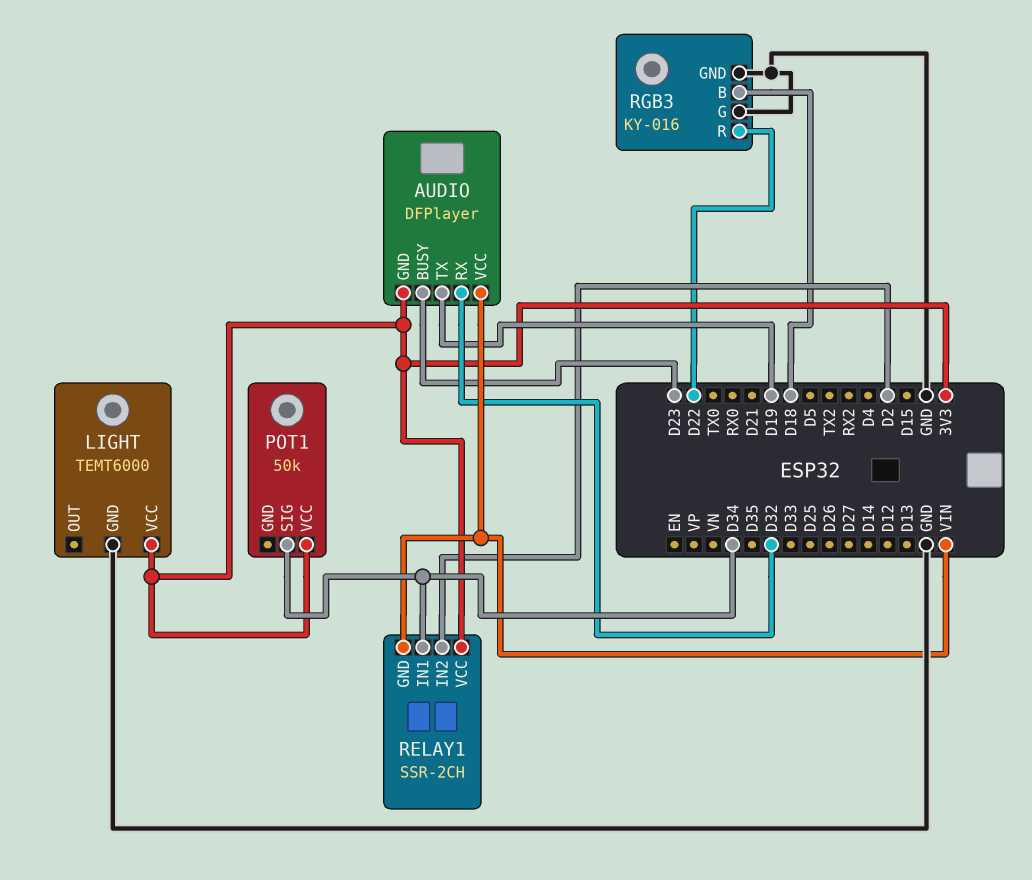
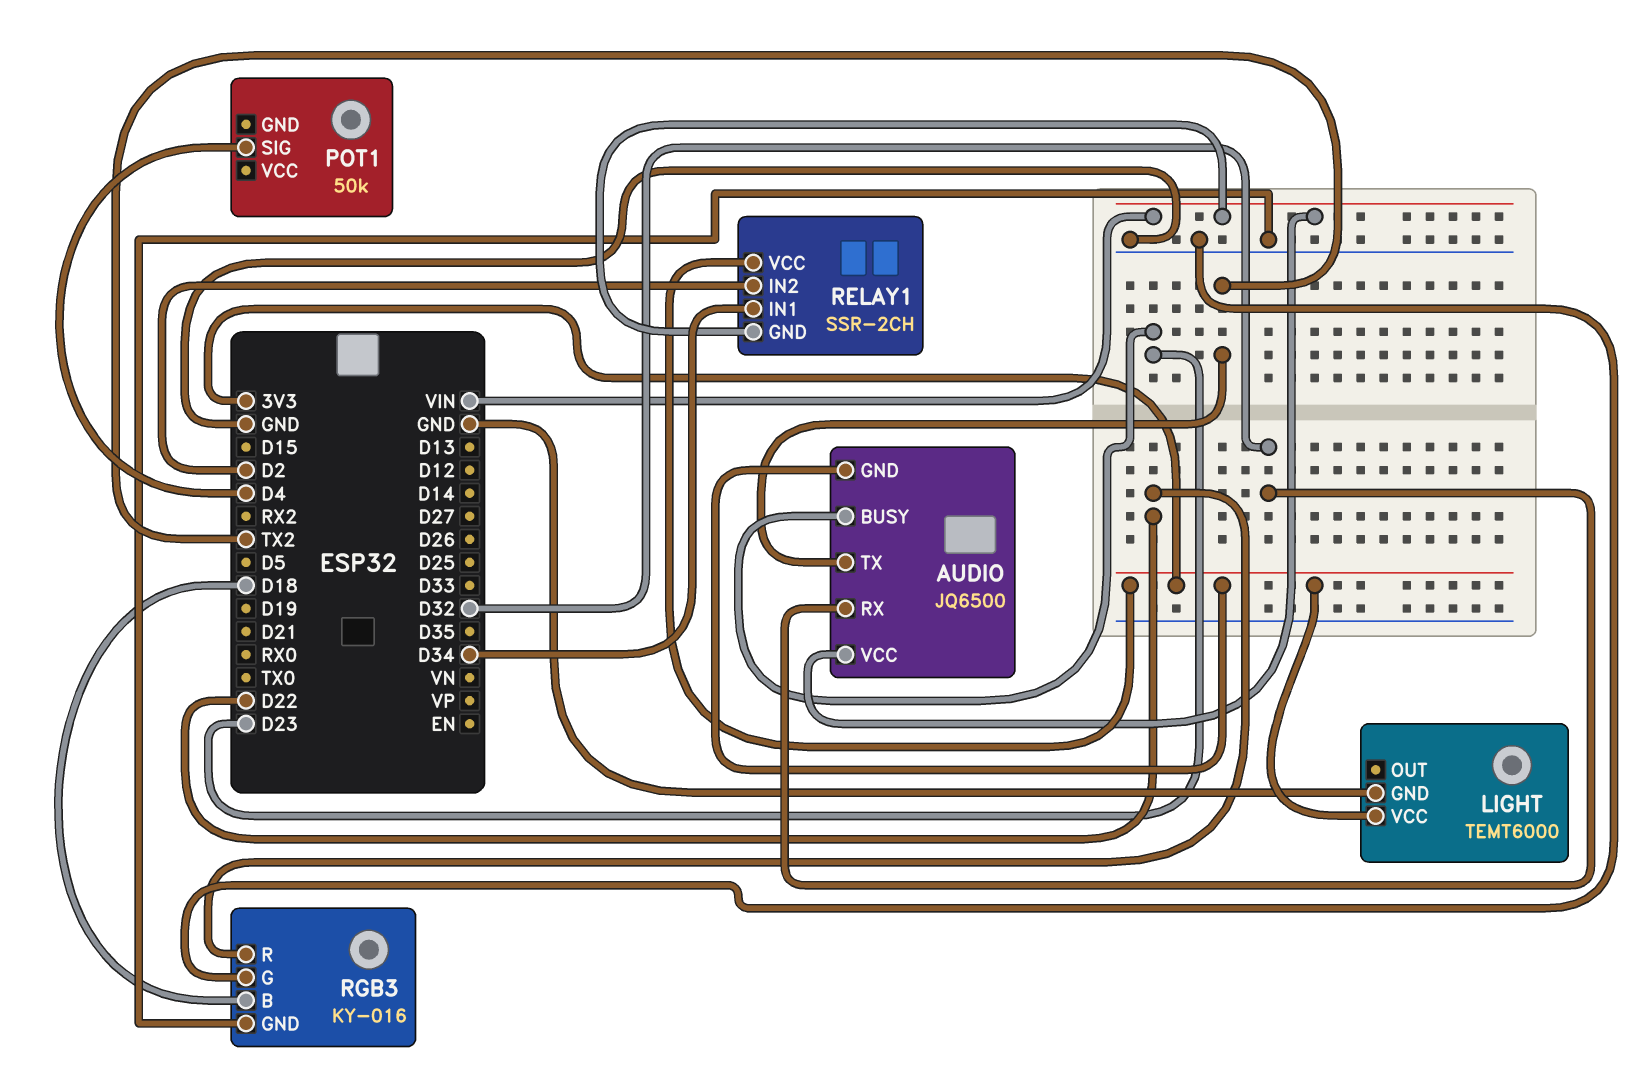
AUDIO: DFPlayer -> JQ6500
AUDIO pin TX: D19 -> TX2
POT1 pin SIG: D34 -> D4
POT1 pin VCC: 3V3 -> none

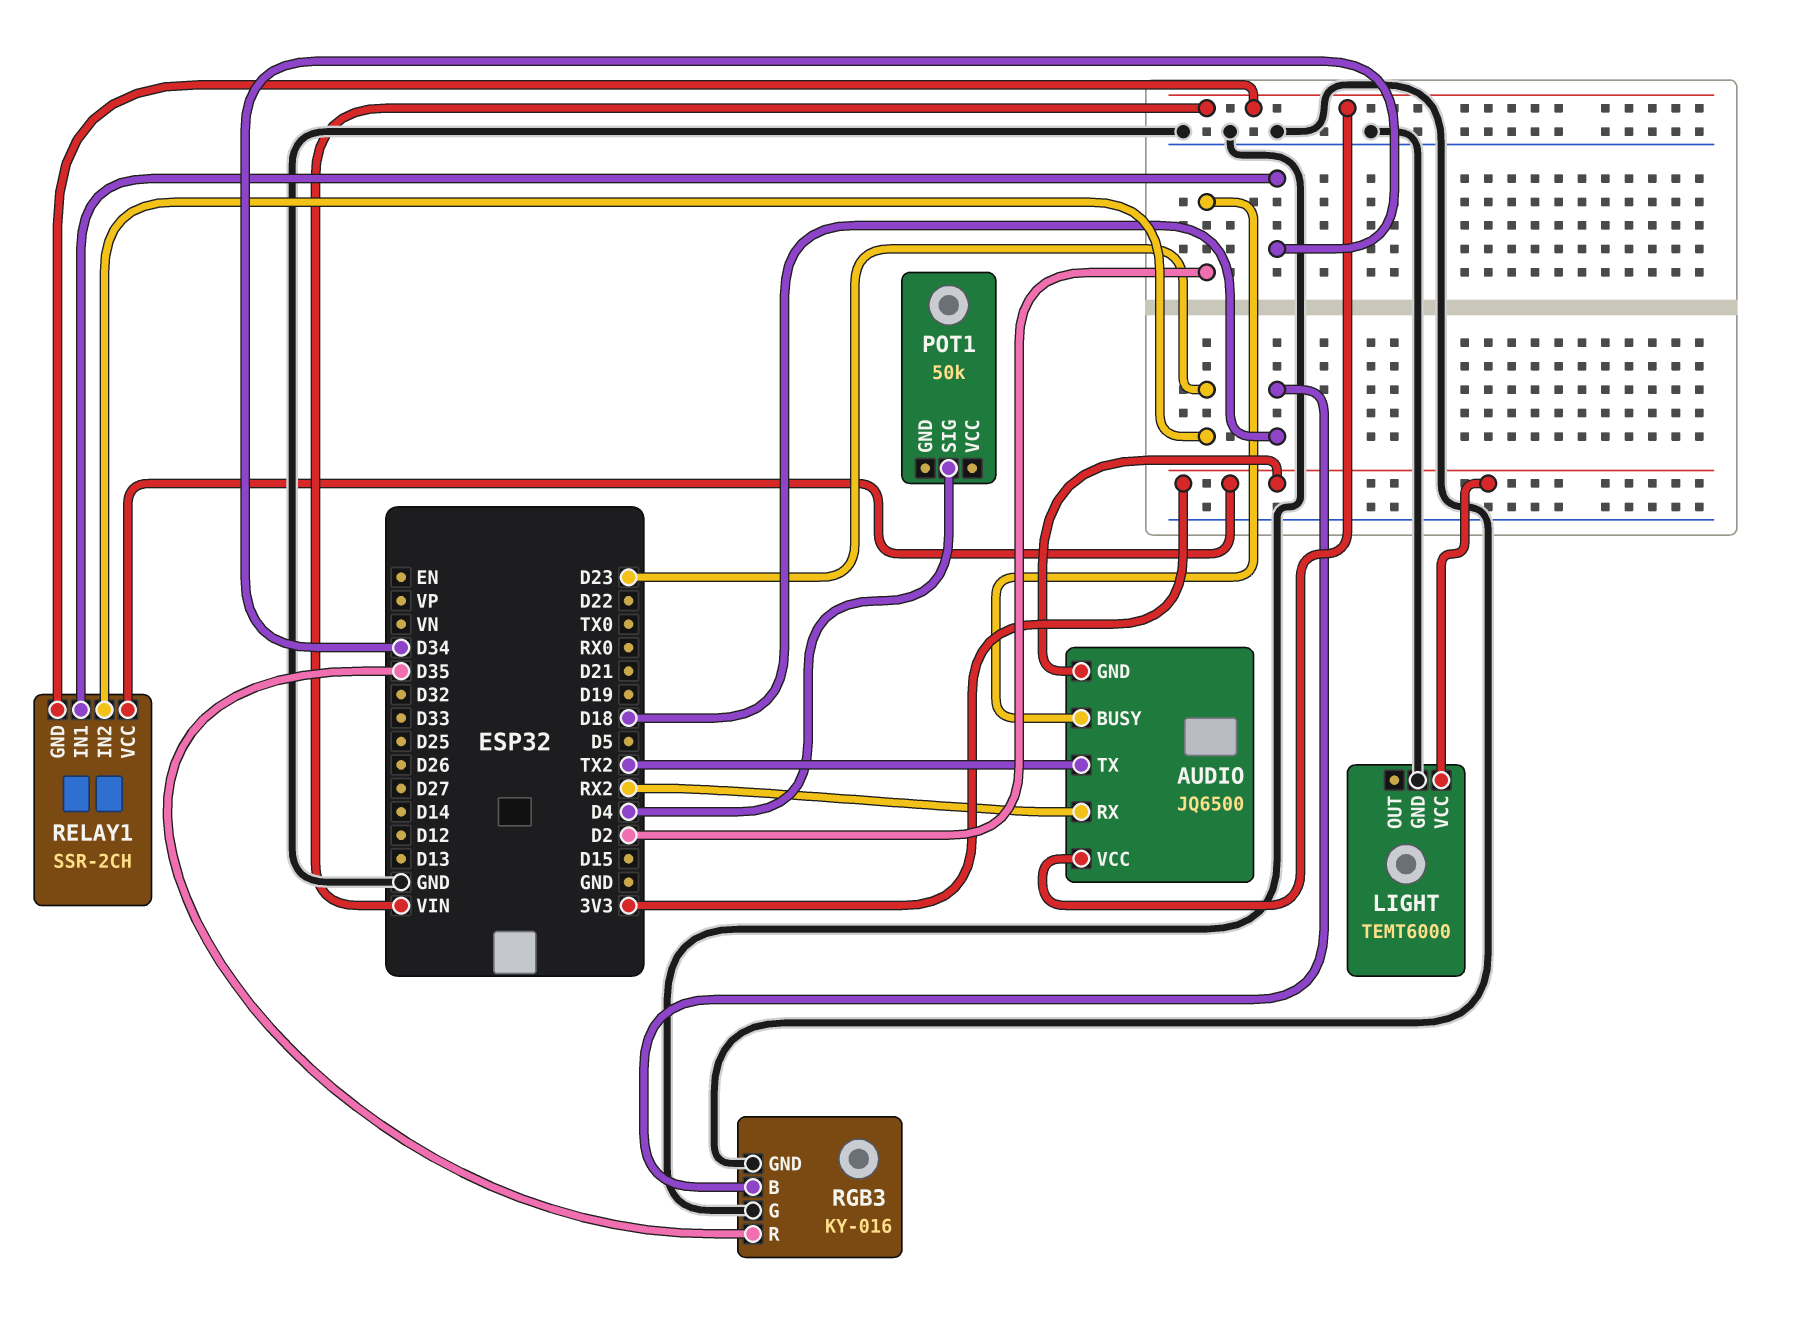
AUDIO pin BUSY: D23 -> D2
AUDIO pin RX: D32 -> RX2
RELAY1 pin IN2: D2 -> D23
RGB3 pin R: D22 -> D35

